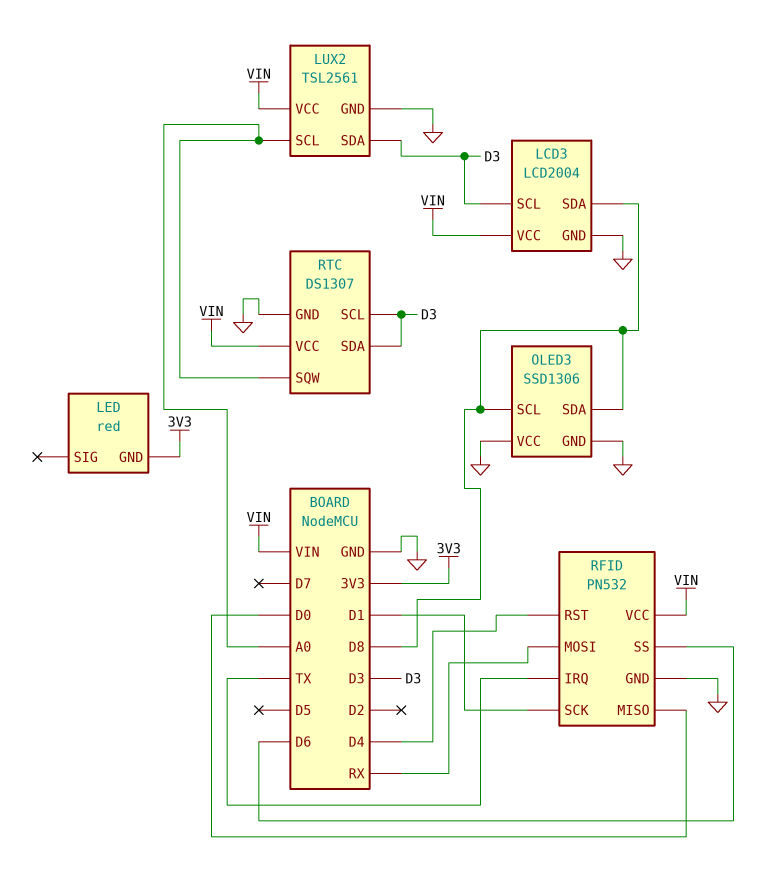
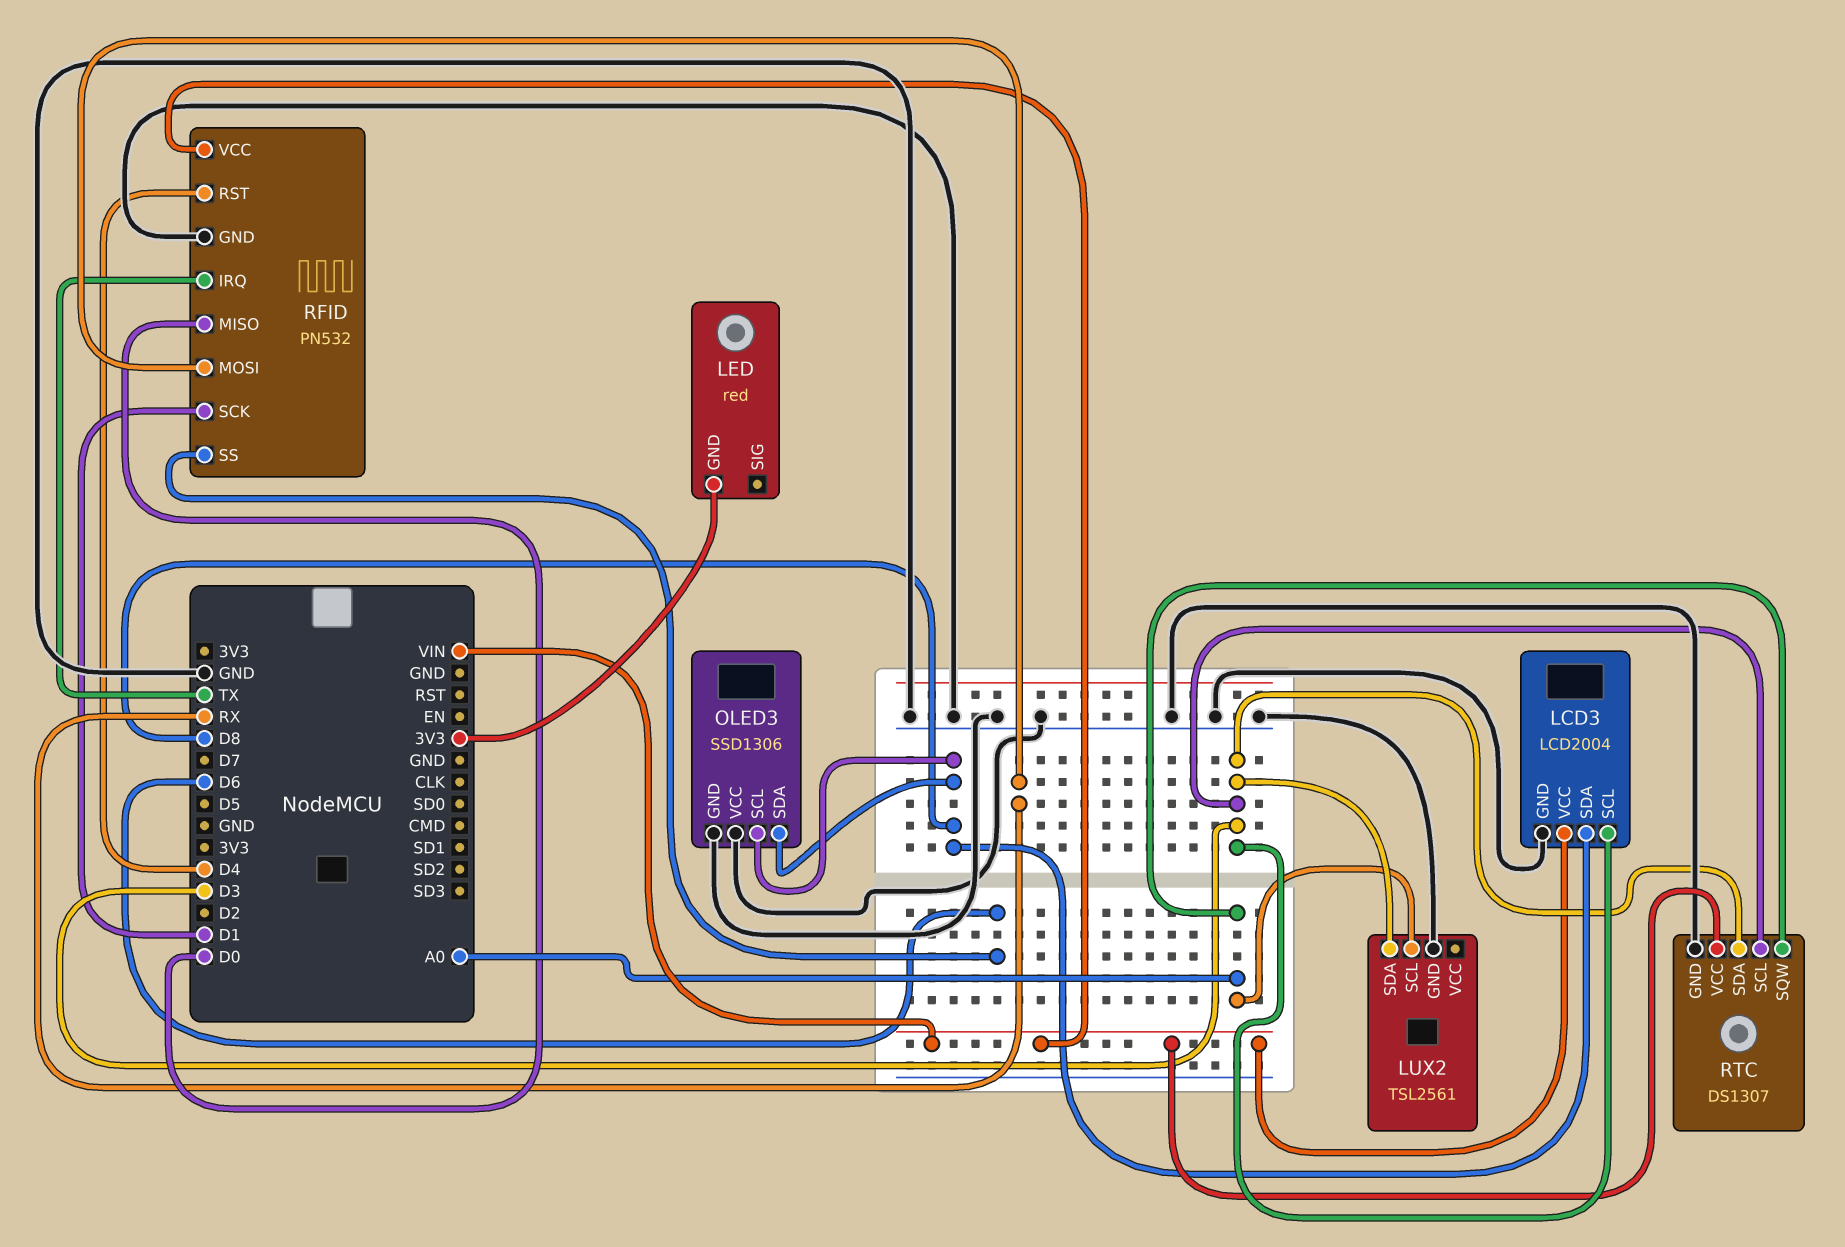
LUX2 pin VCC: VIN -> none

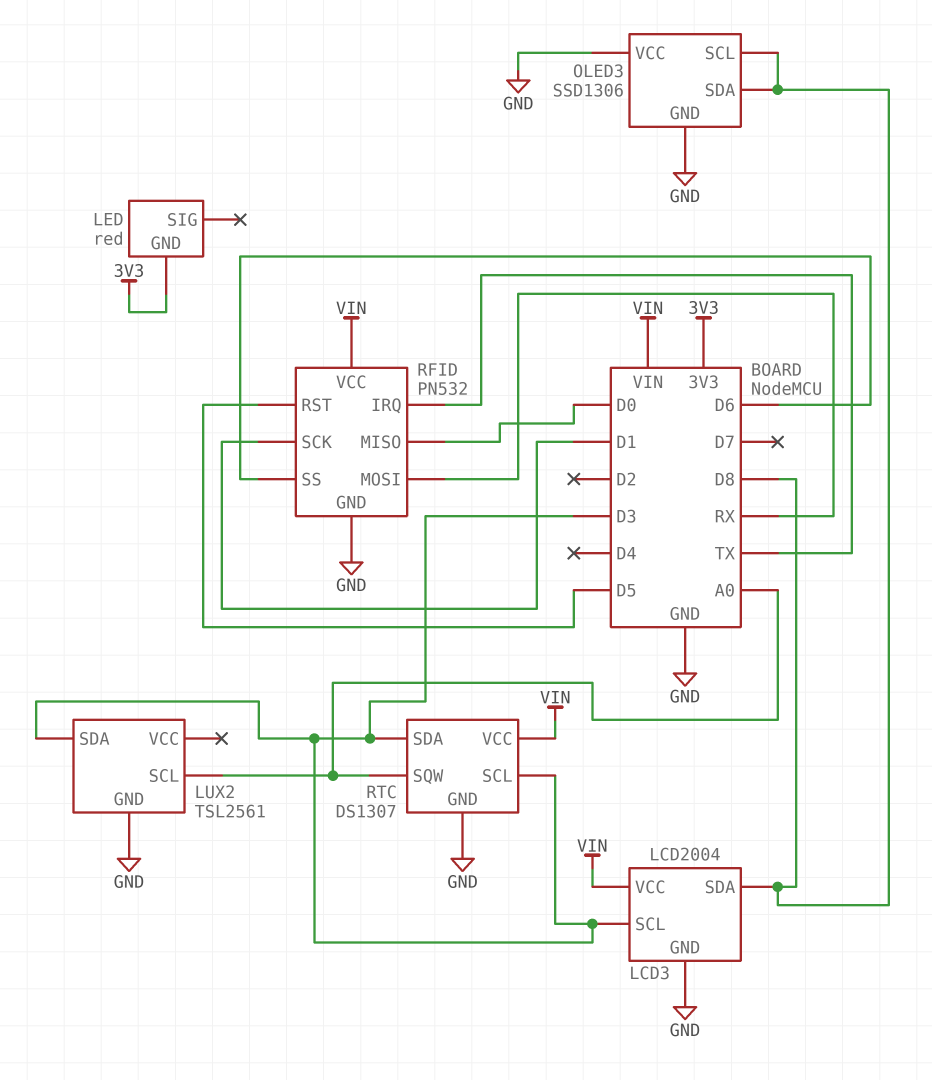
RFID pin RST: D4 -> D5

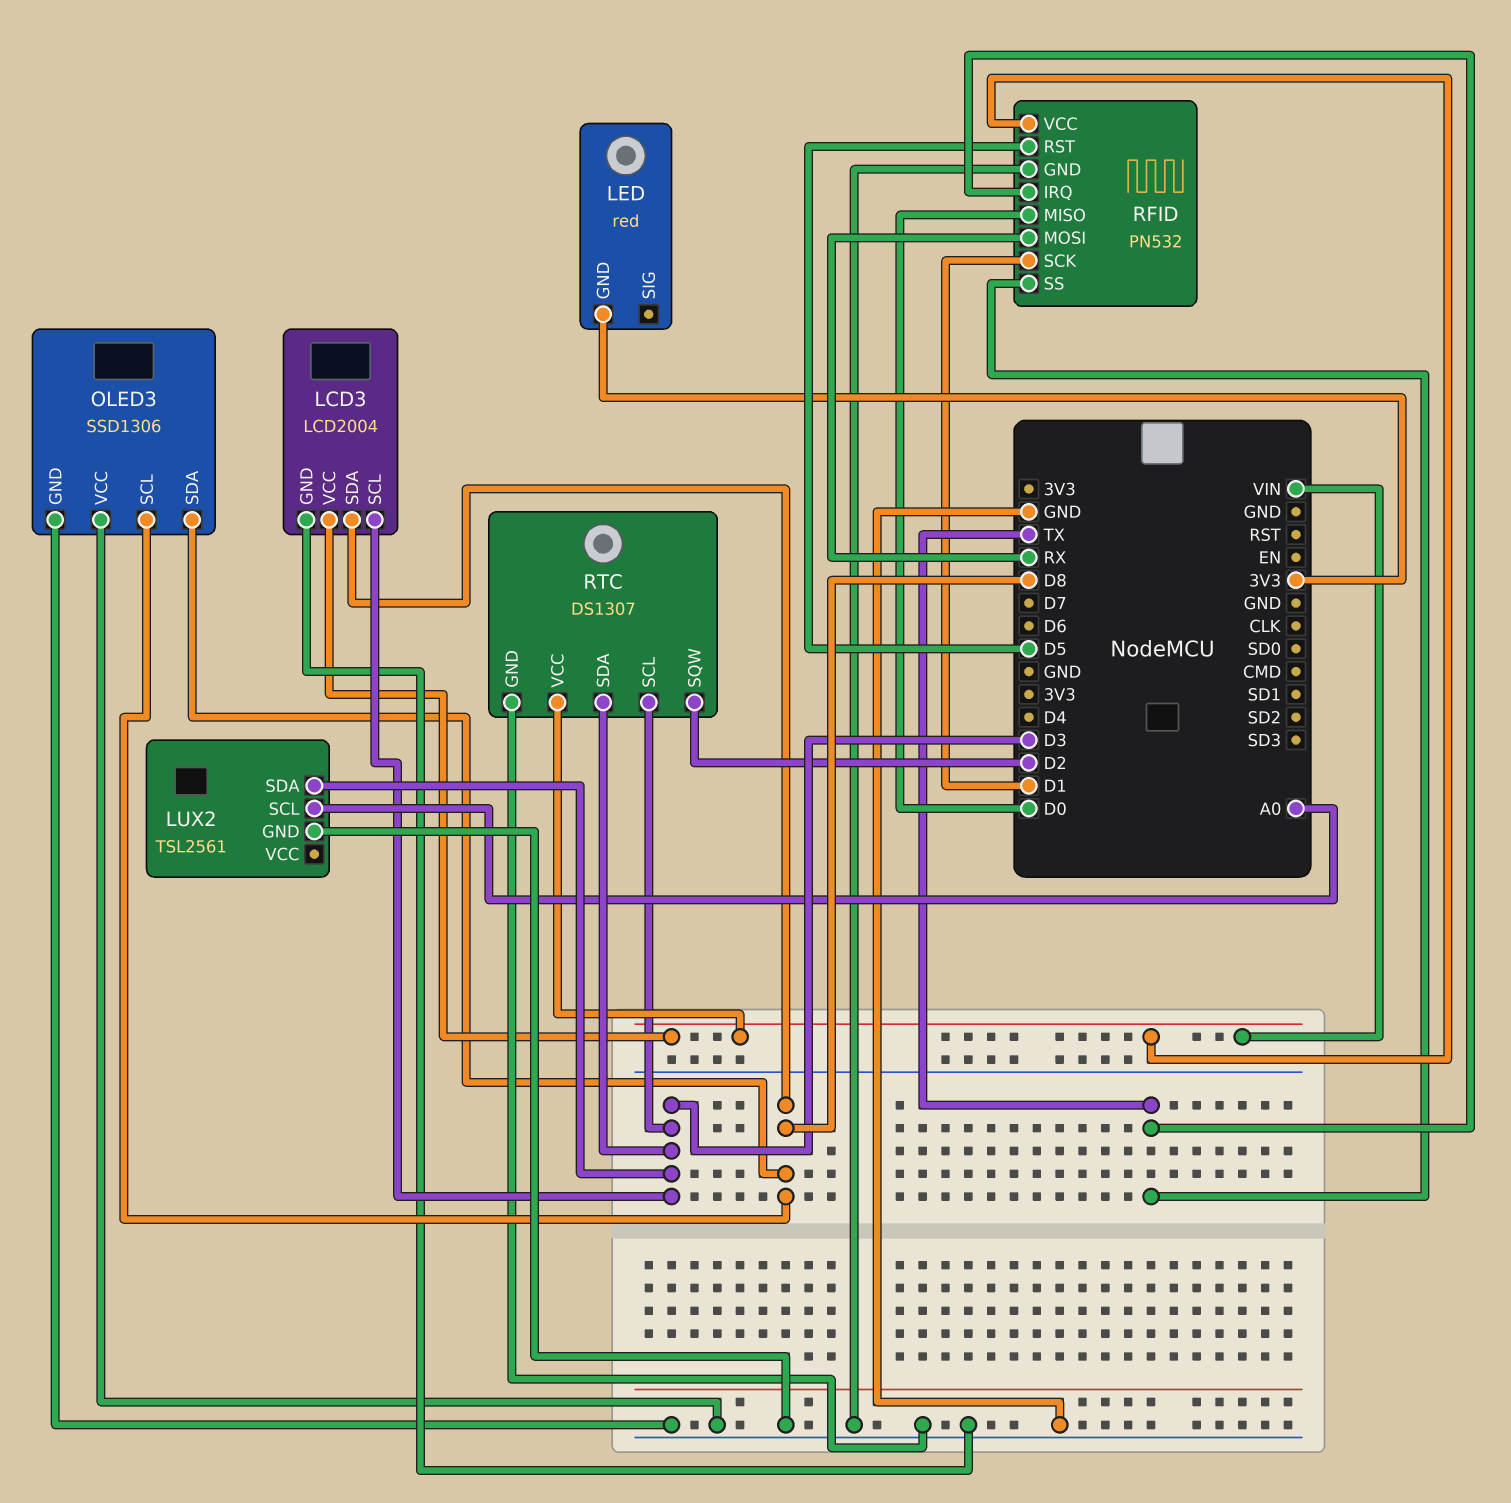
RFID pin SS: D6 -> TX
RTC pin SQW: A0 -> D2

